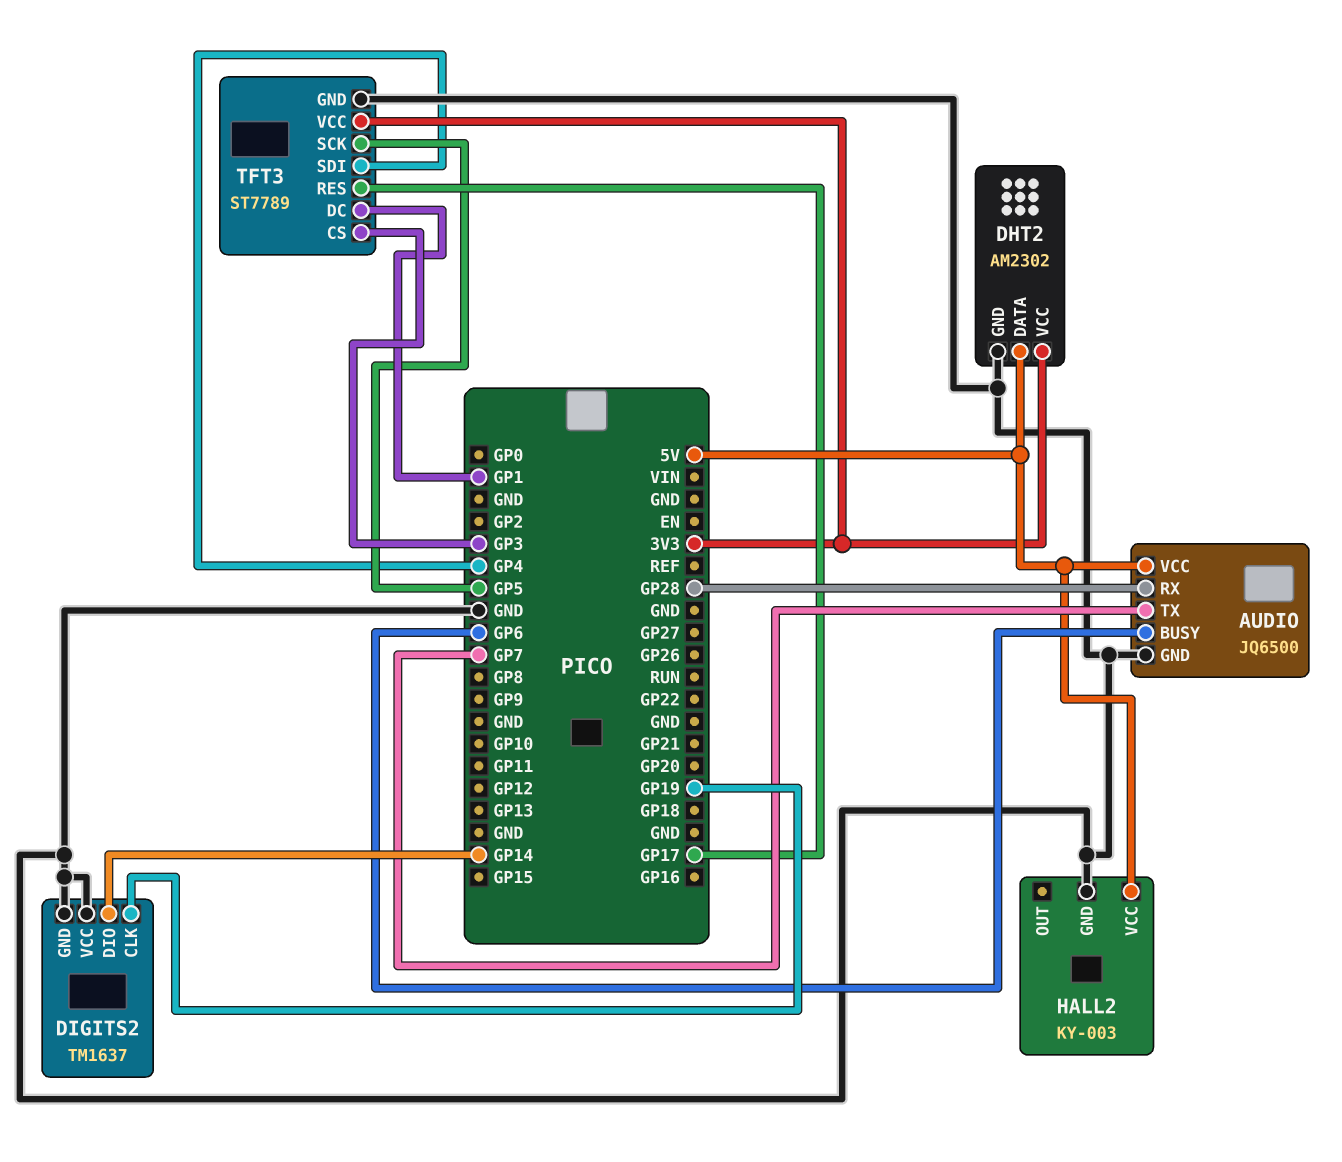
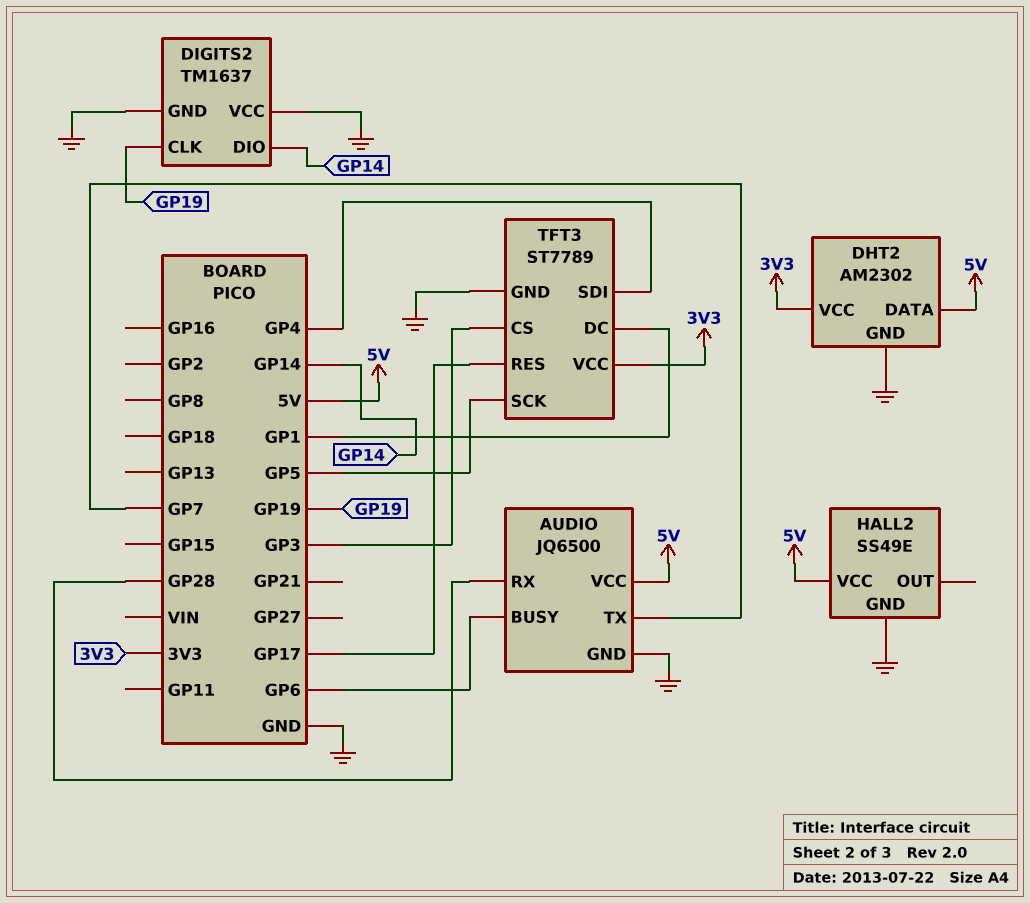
HALL2: KY-003 -> SS49E

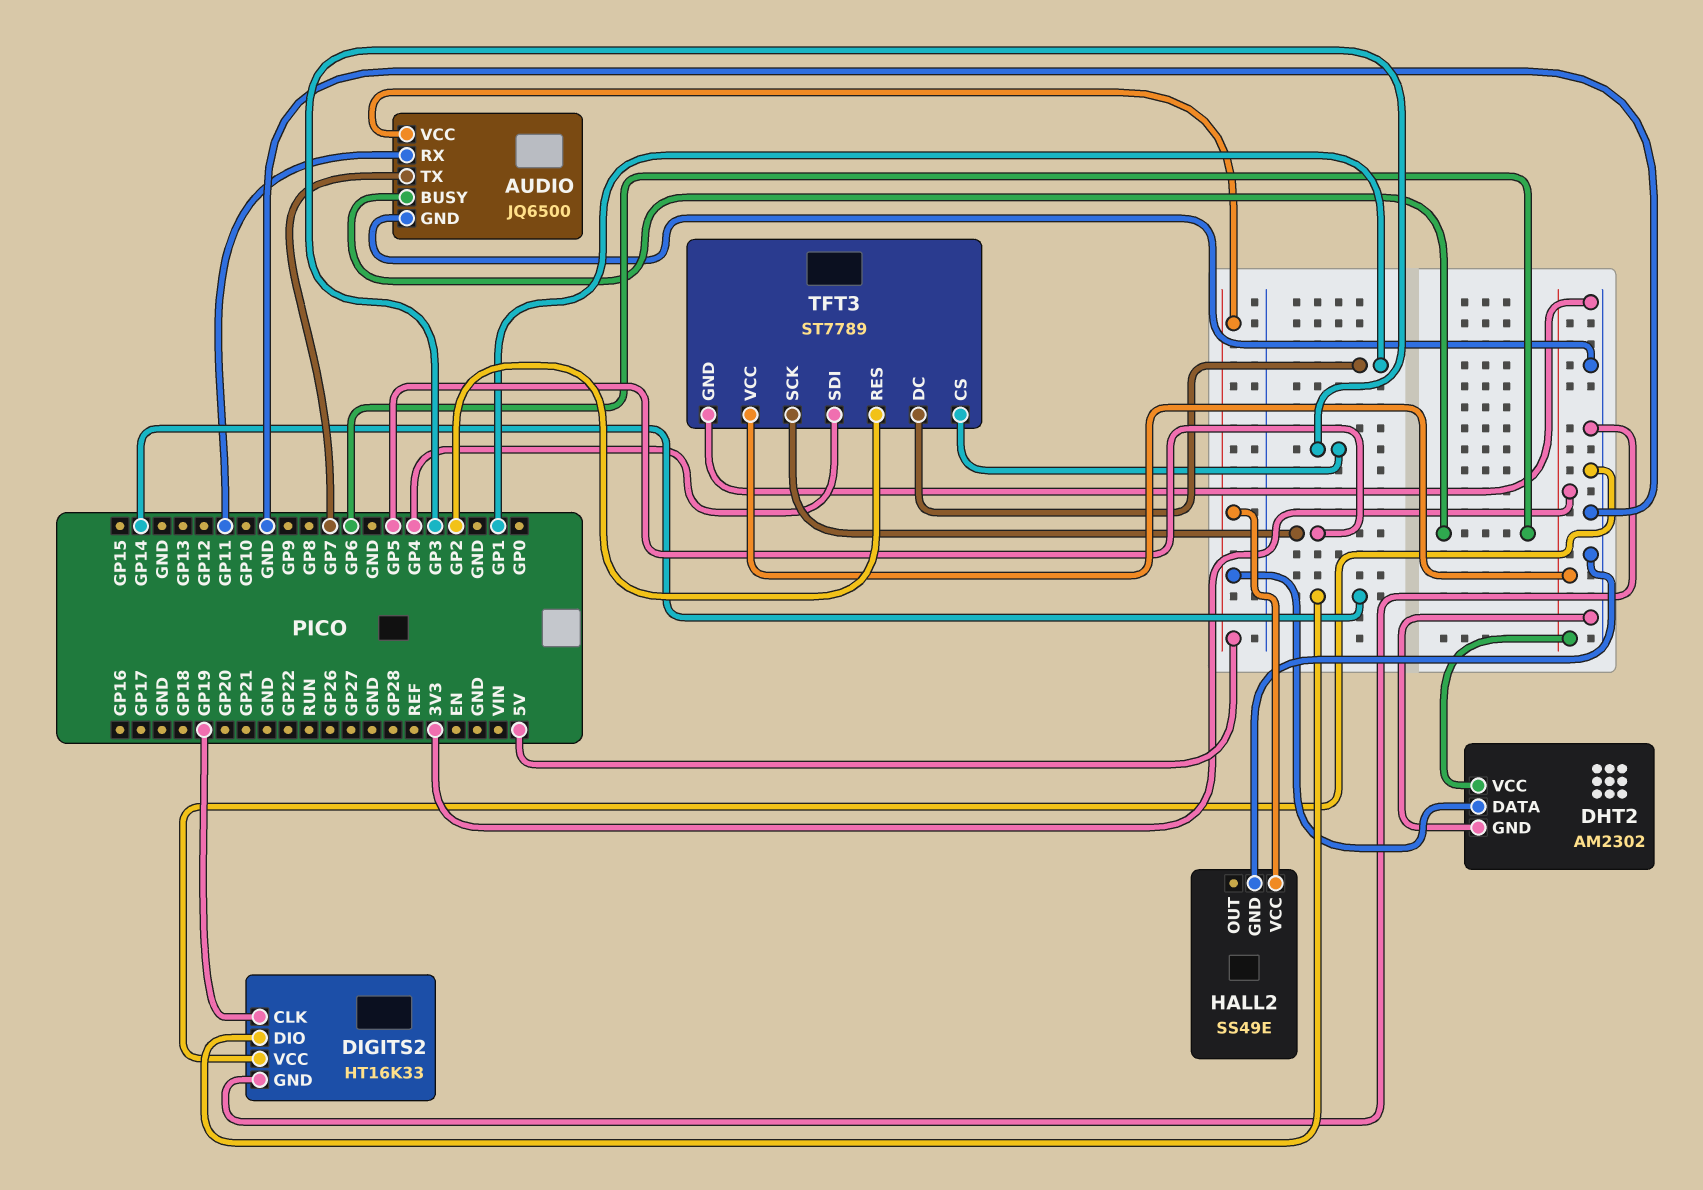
AUDIO pin RX: GP28 -> GP11
DIGITS2: TM1637 -> HT16K33
TFT3 pin RES: GP17 -> GP2

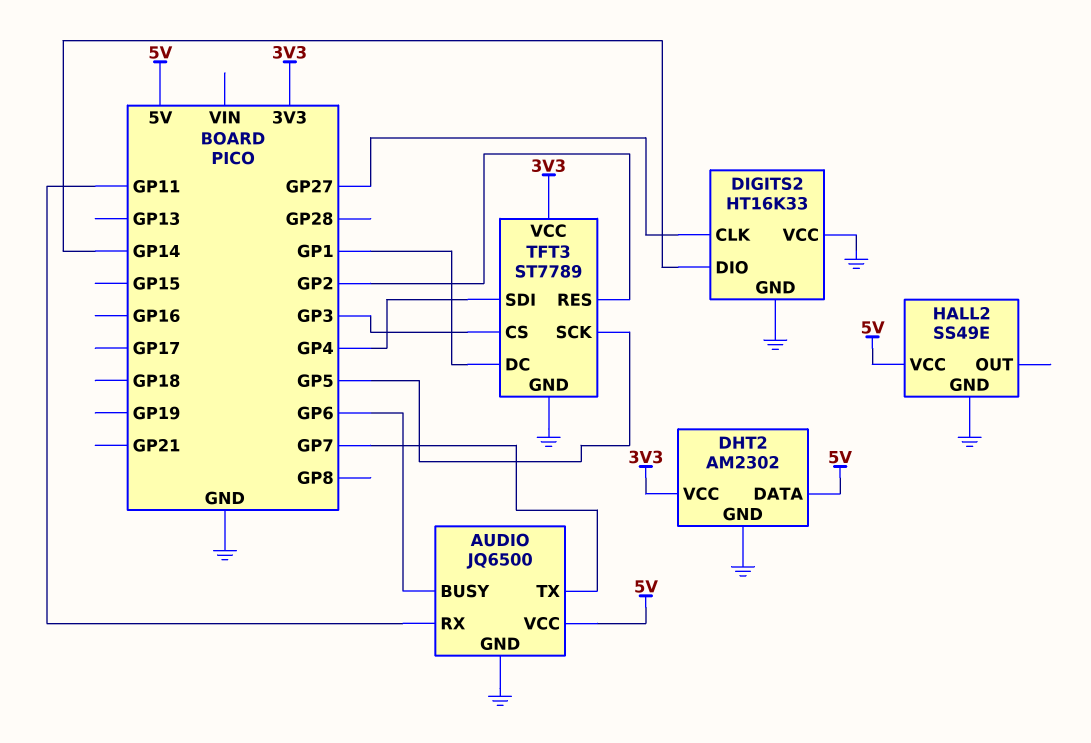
DIGITS2 pin CLK: GP19 -> GP27

